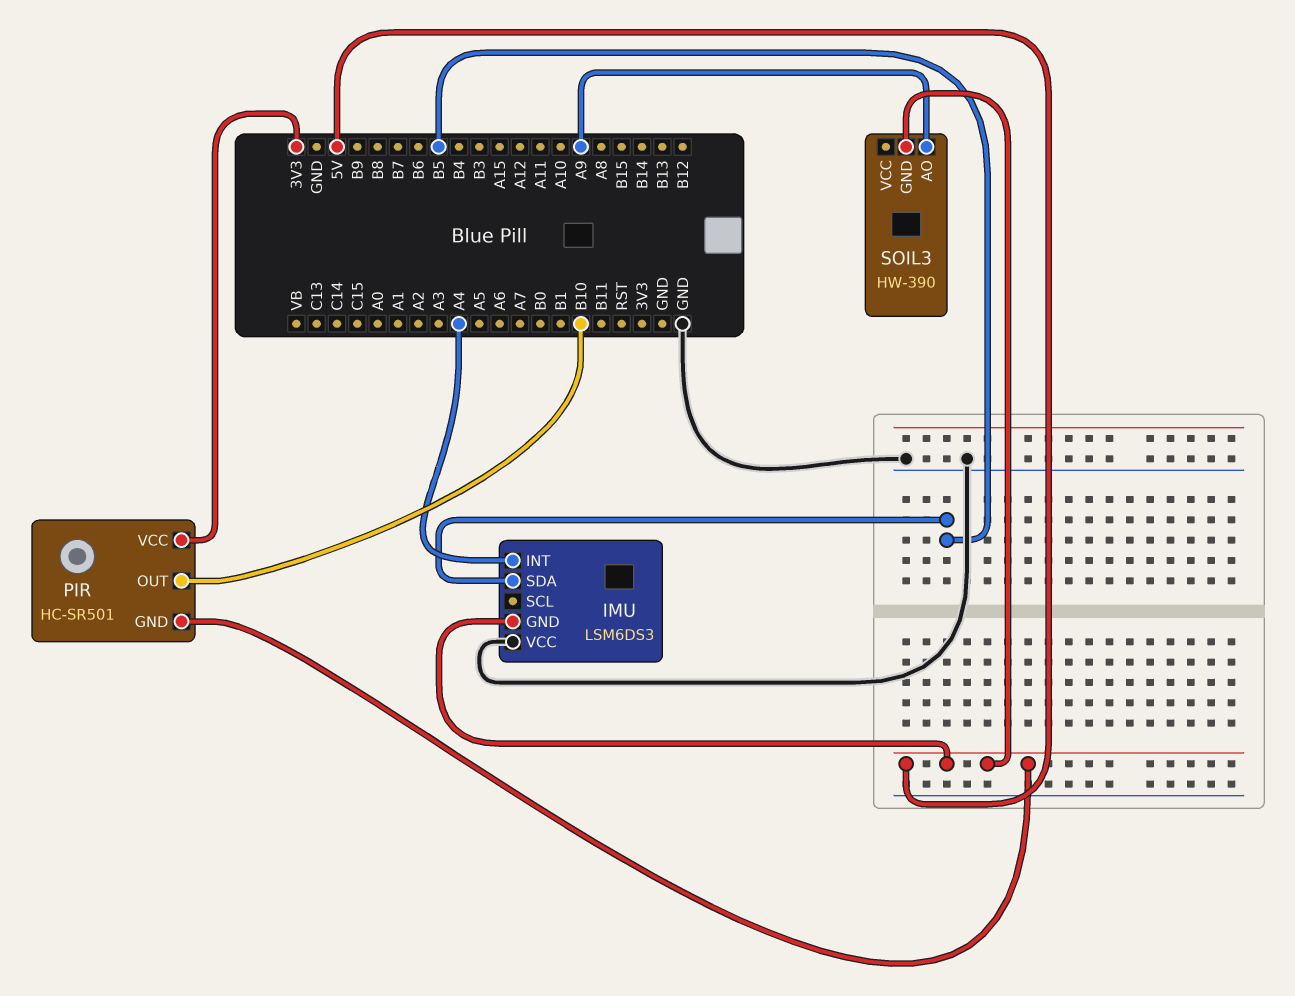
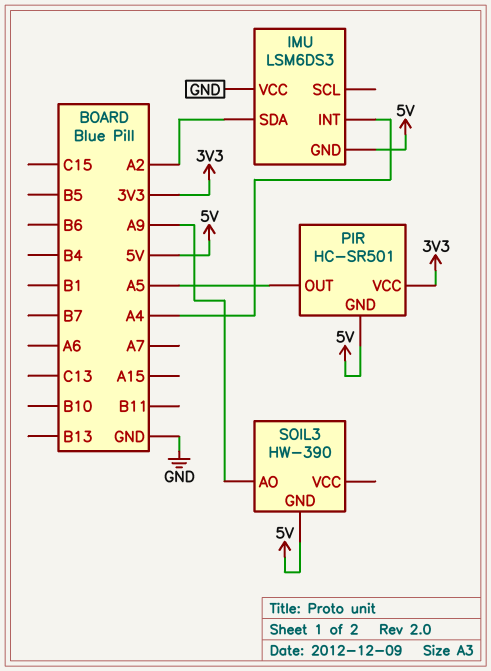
IMU pin SDA: B5 -> A2
PIR pin OUT: B10 -> A5

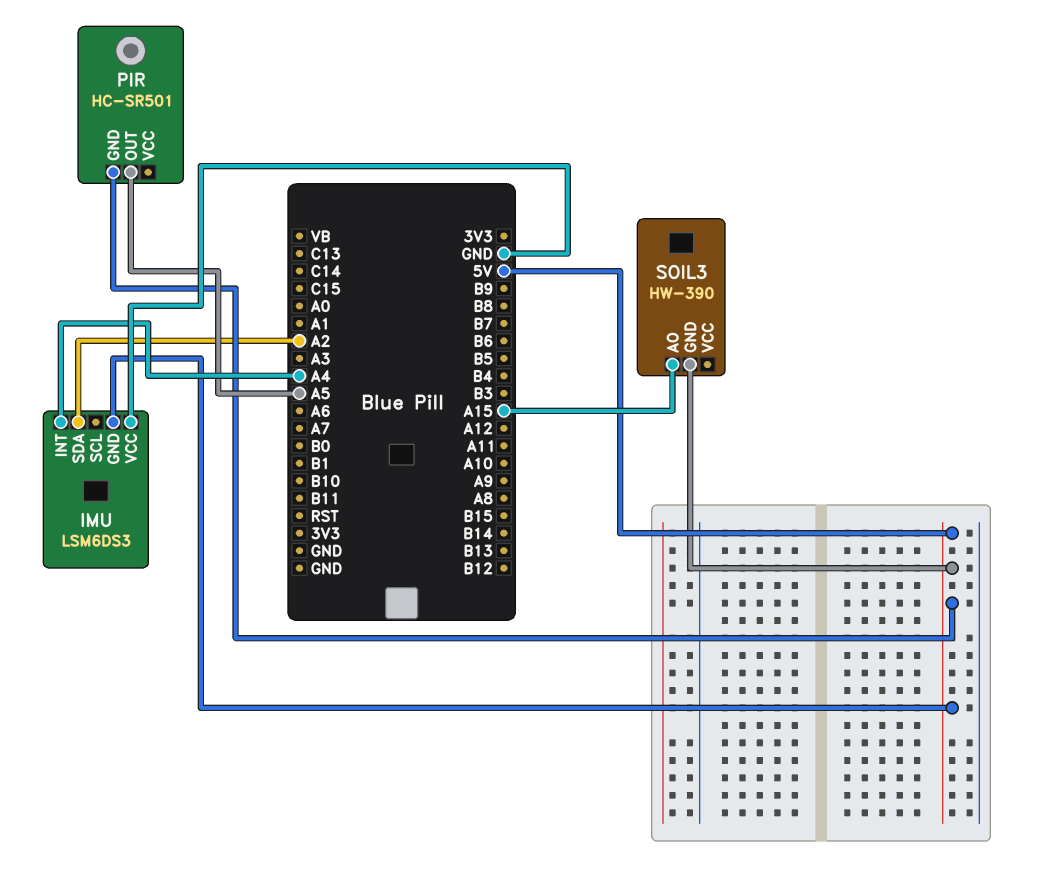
PIR pin VCC: 3V3 -> none
SOIL3 pin AO: A9 -> A15

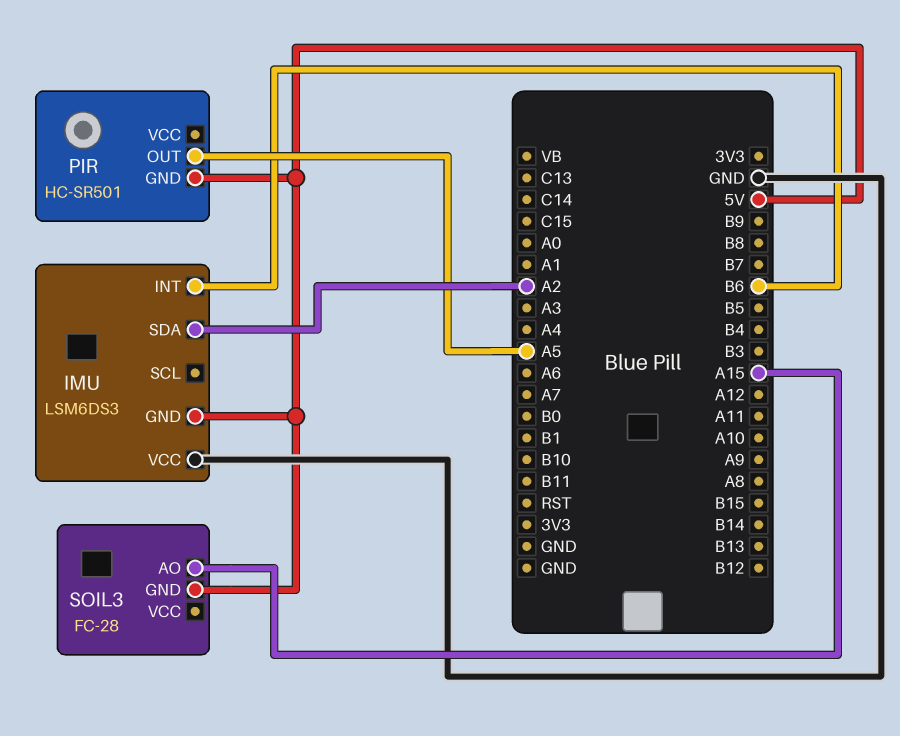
IMU pin INT: A4 -> B6
SOIL3: HW-390 -> FC-28

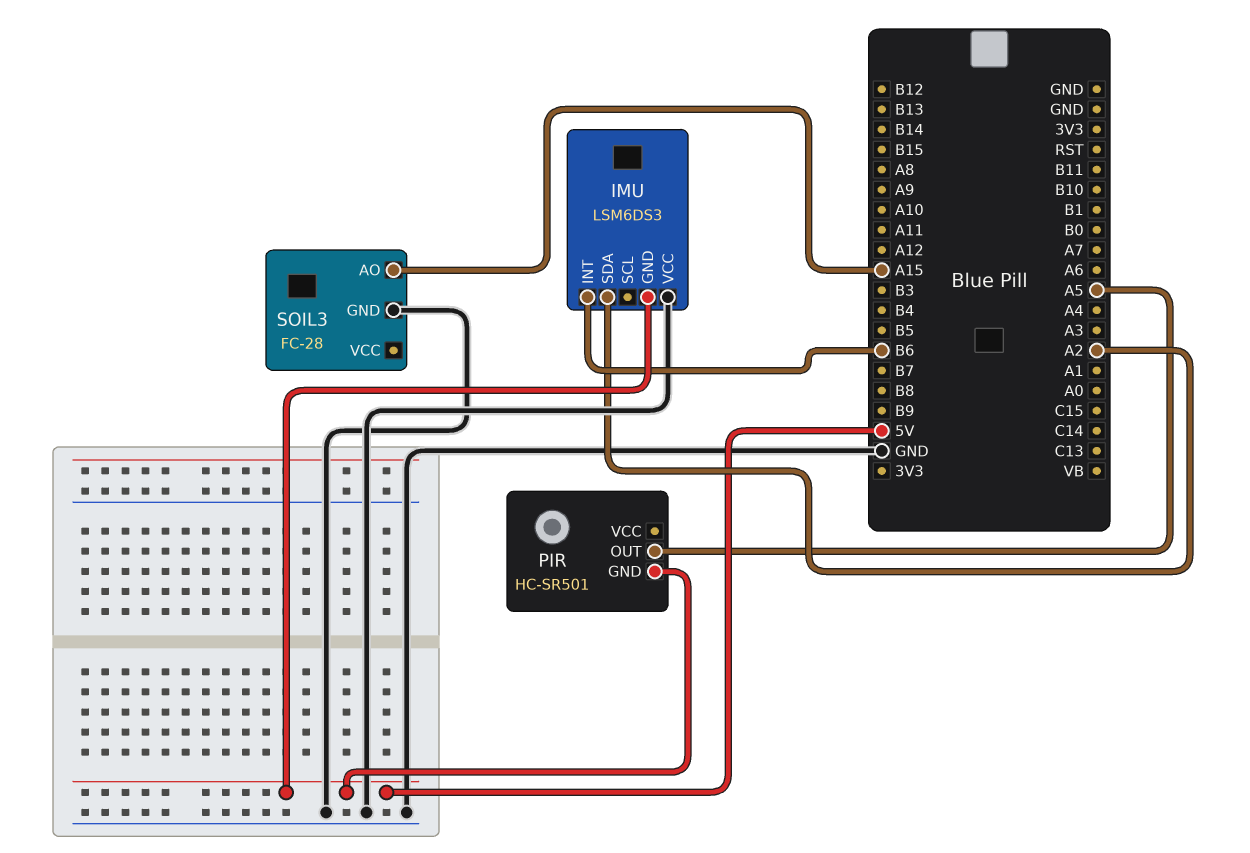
SOIL3 pin GND: 5V -> GND

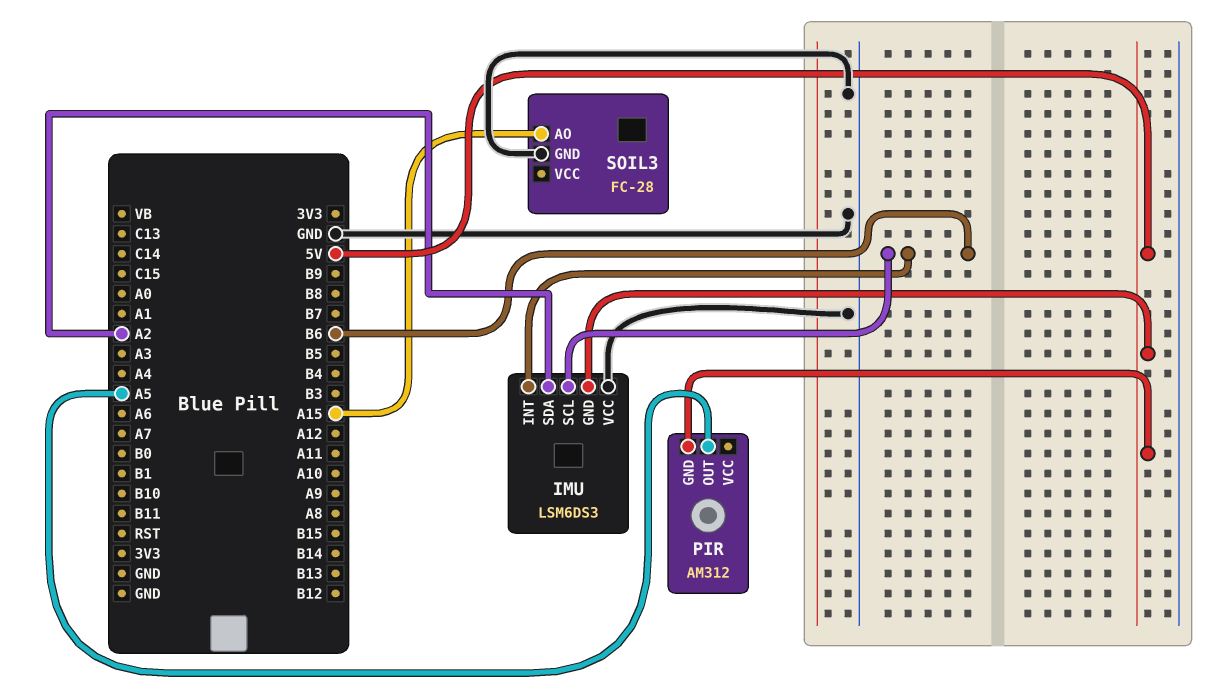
IMU pin SCL: none -> B6
PIR: HC-SR501 -> AM312

